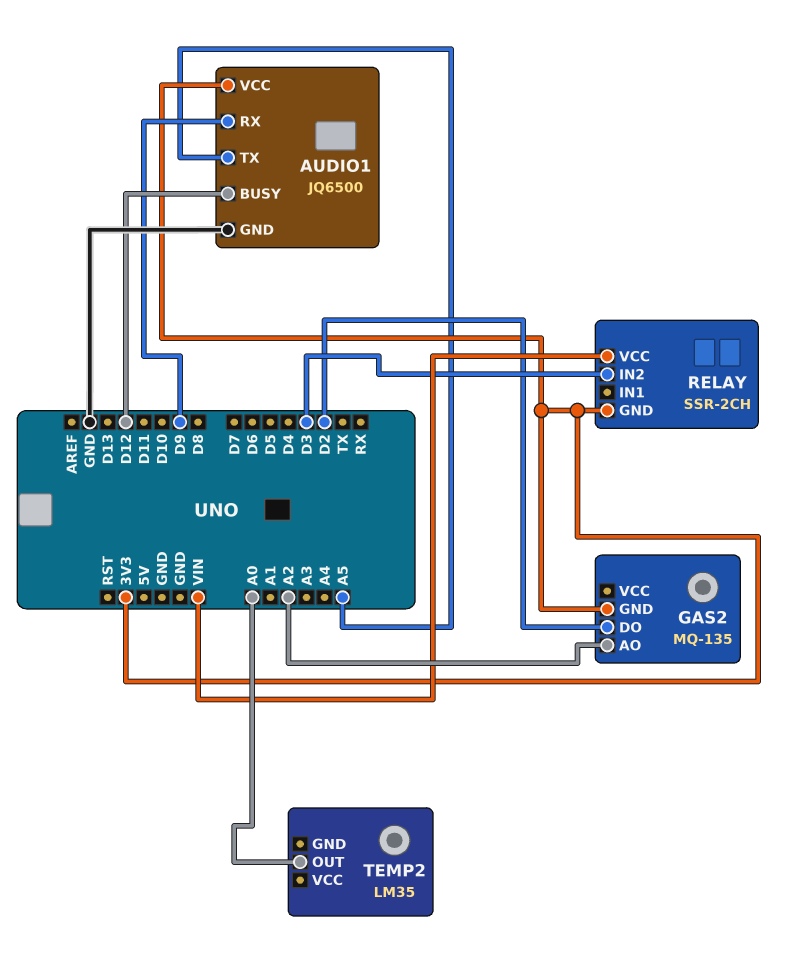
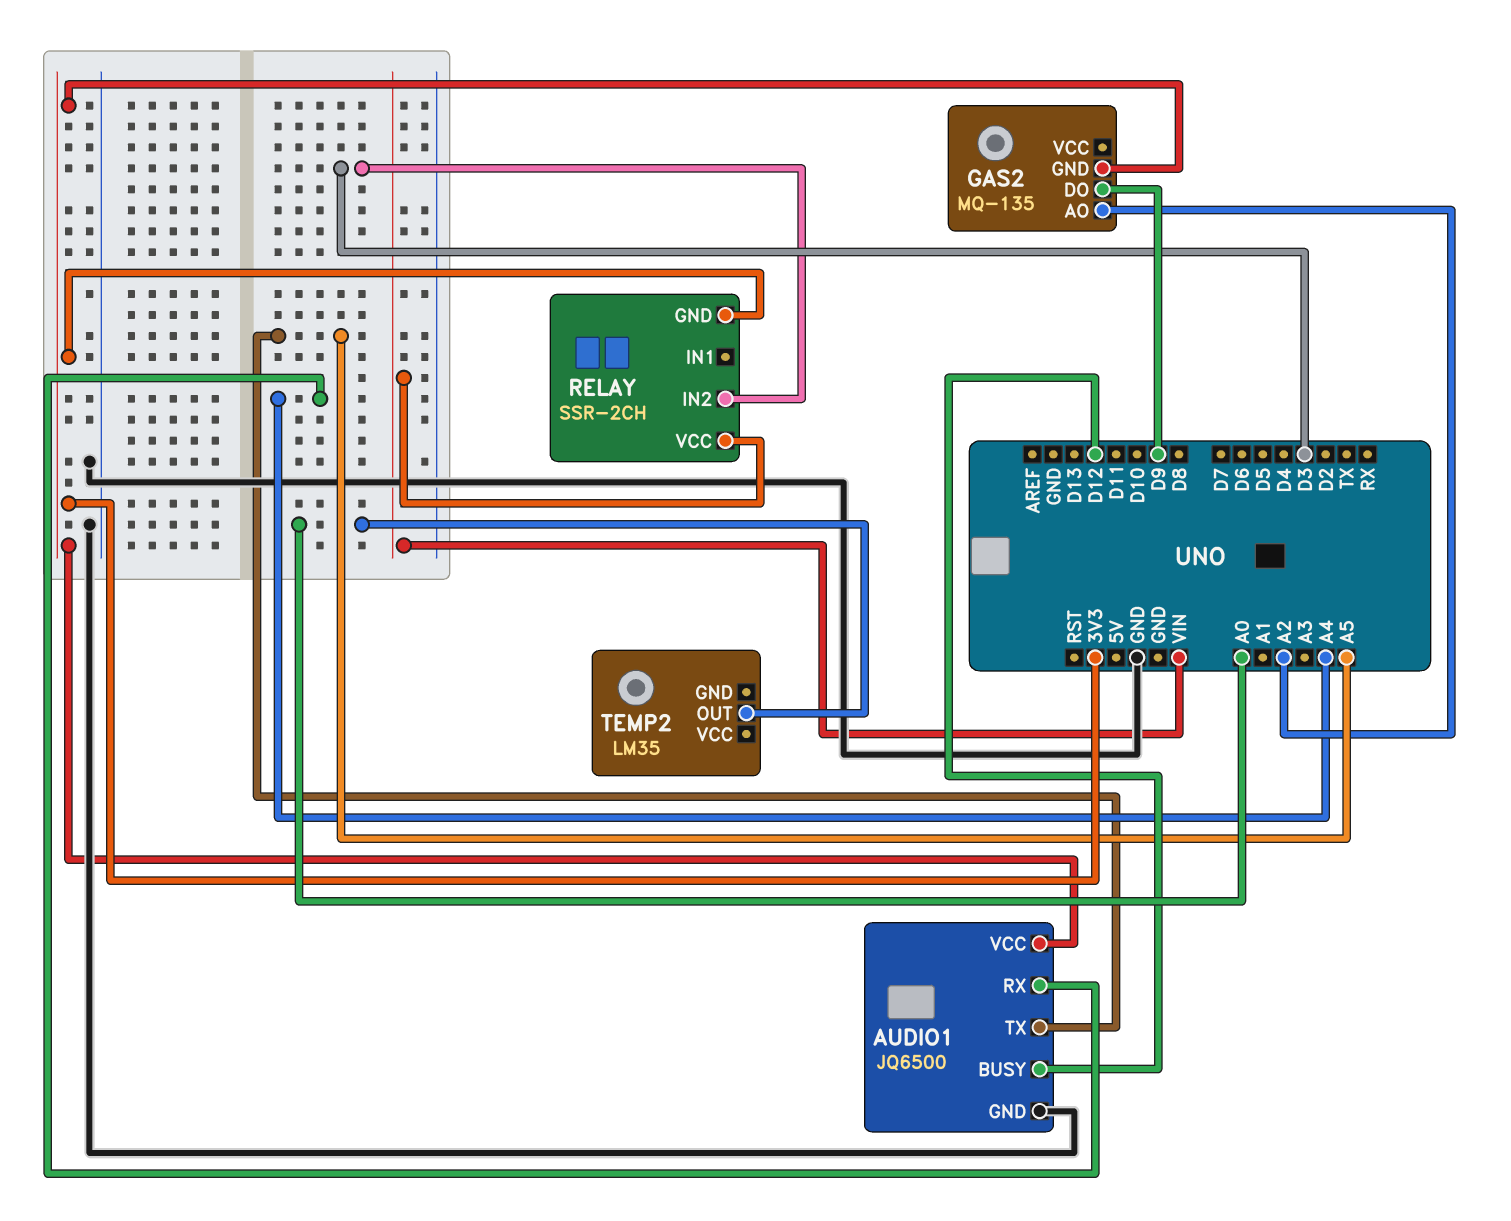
AUDIO1 pin RX: D9 -> A4
GAS2 pin DO: D2 -> D9

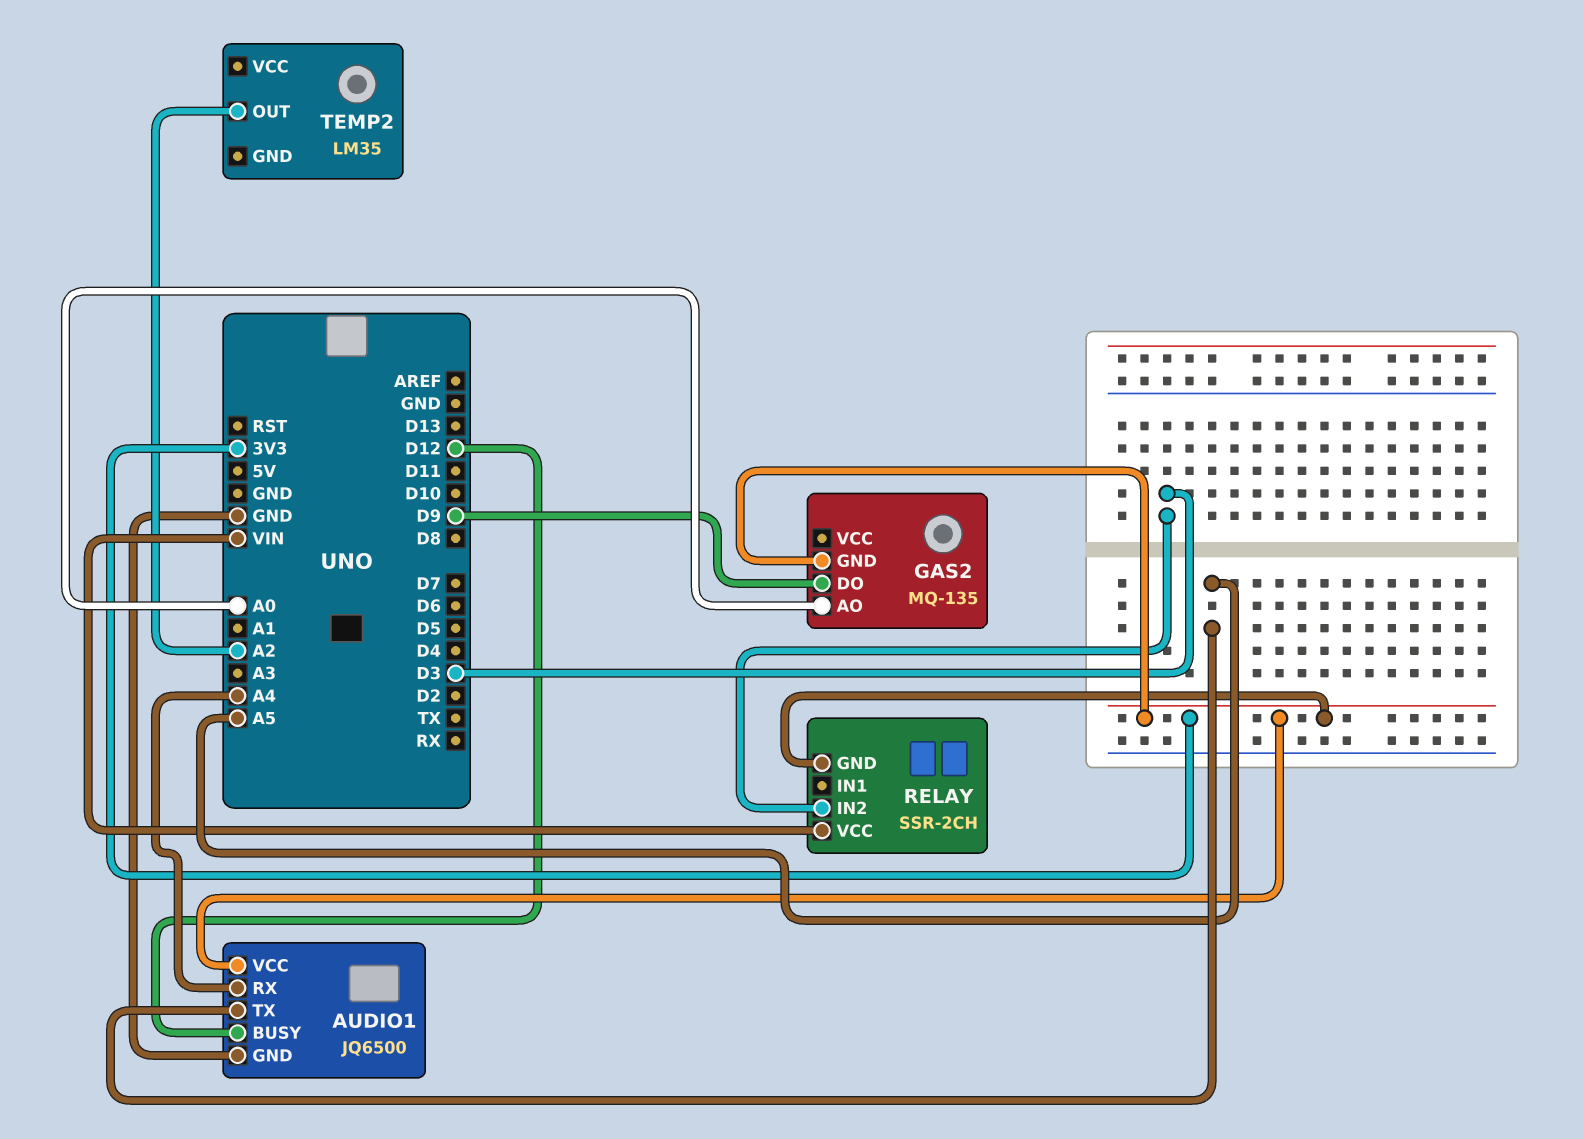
GAS2 pin AO: A2 -> A0
TEMP2 pin OUT: A0 -> A2

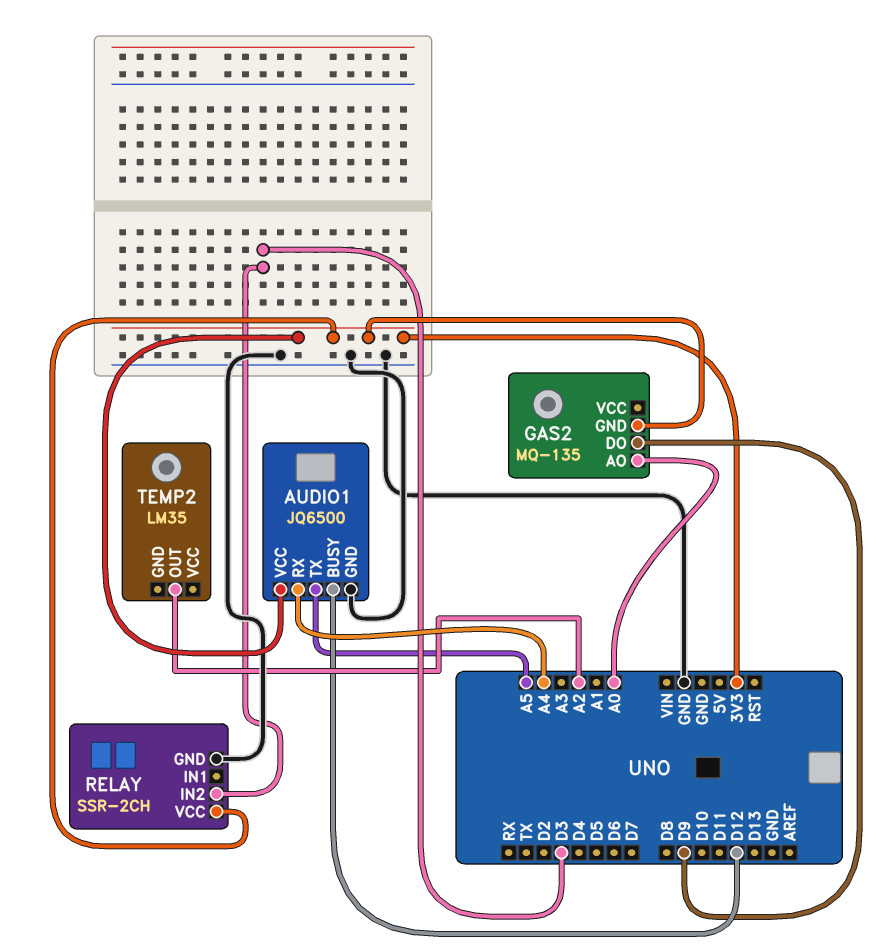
RELAY pin GND: 3V3 -> GND
RELAY pin VCC: VIN -> 3V3

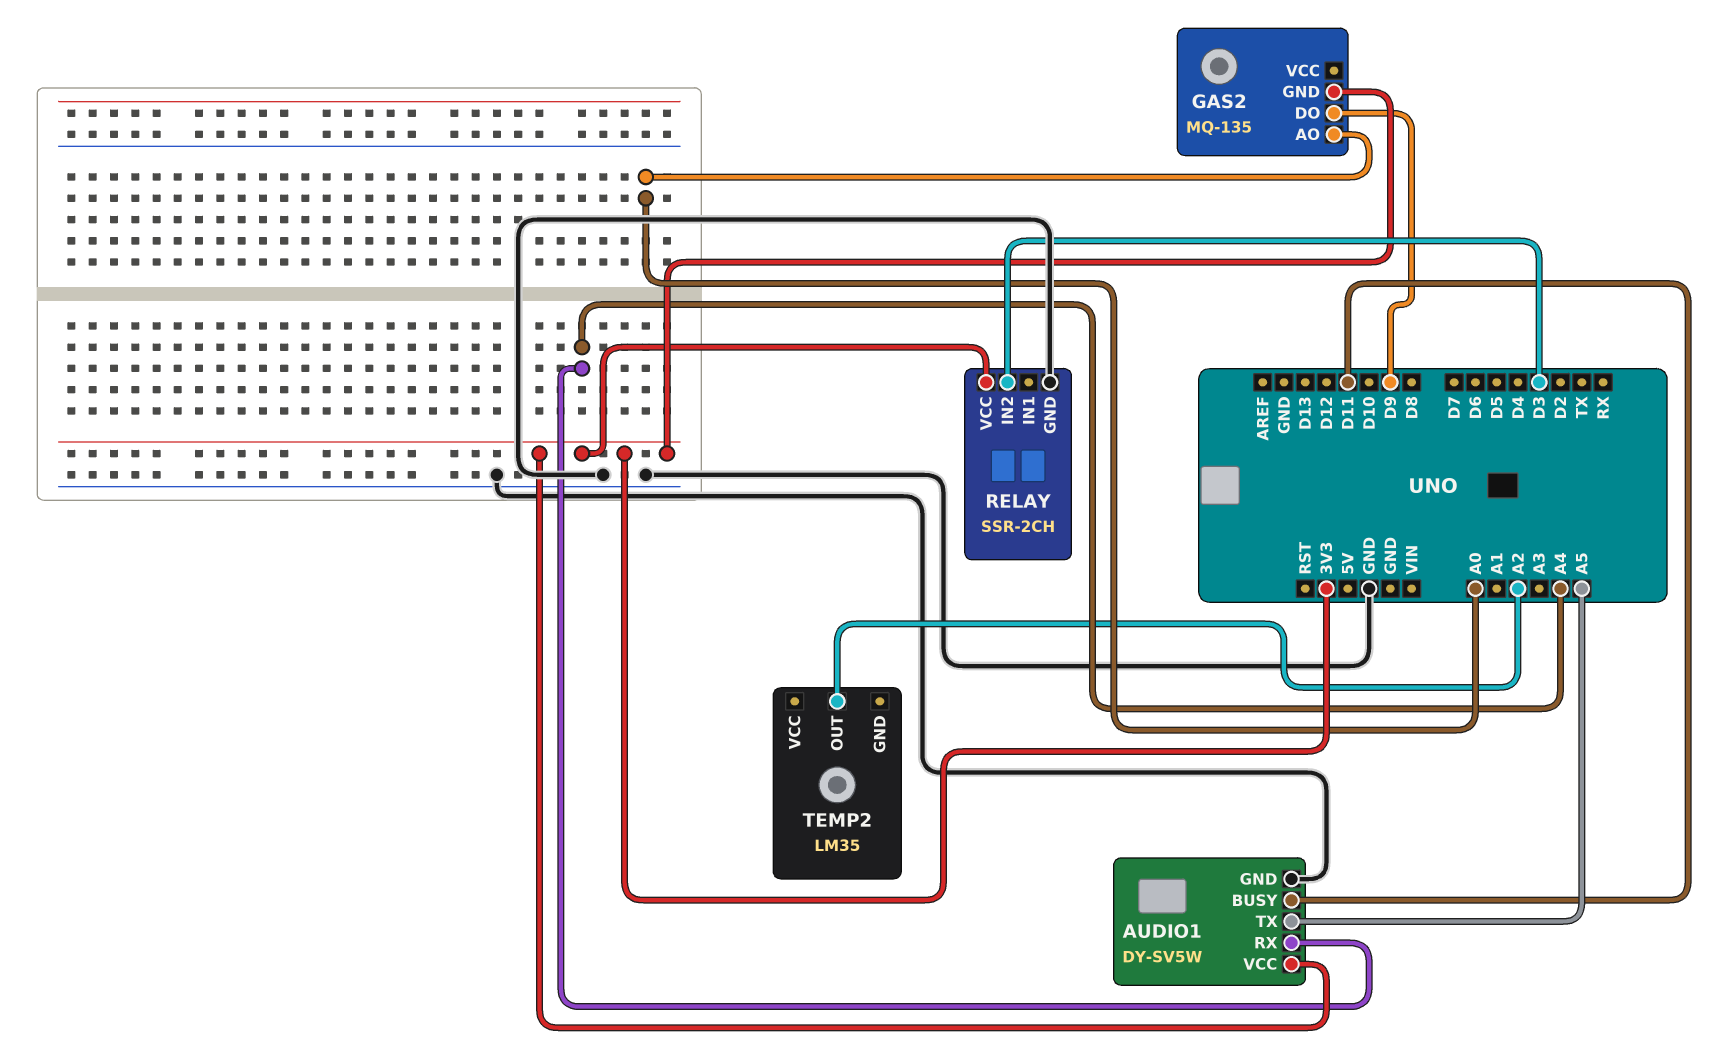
AUDIO1: JQ6500 -> DY-SV5W
AUDIO1 pin BUSY: D12 -> D11

